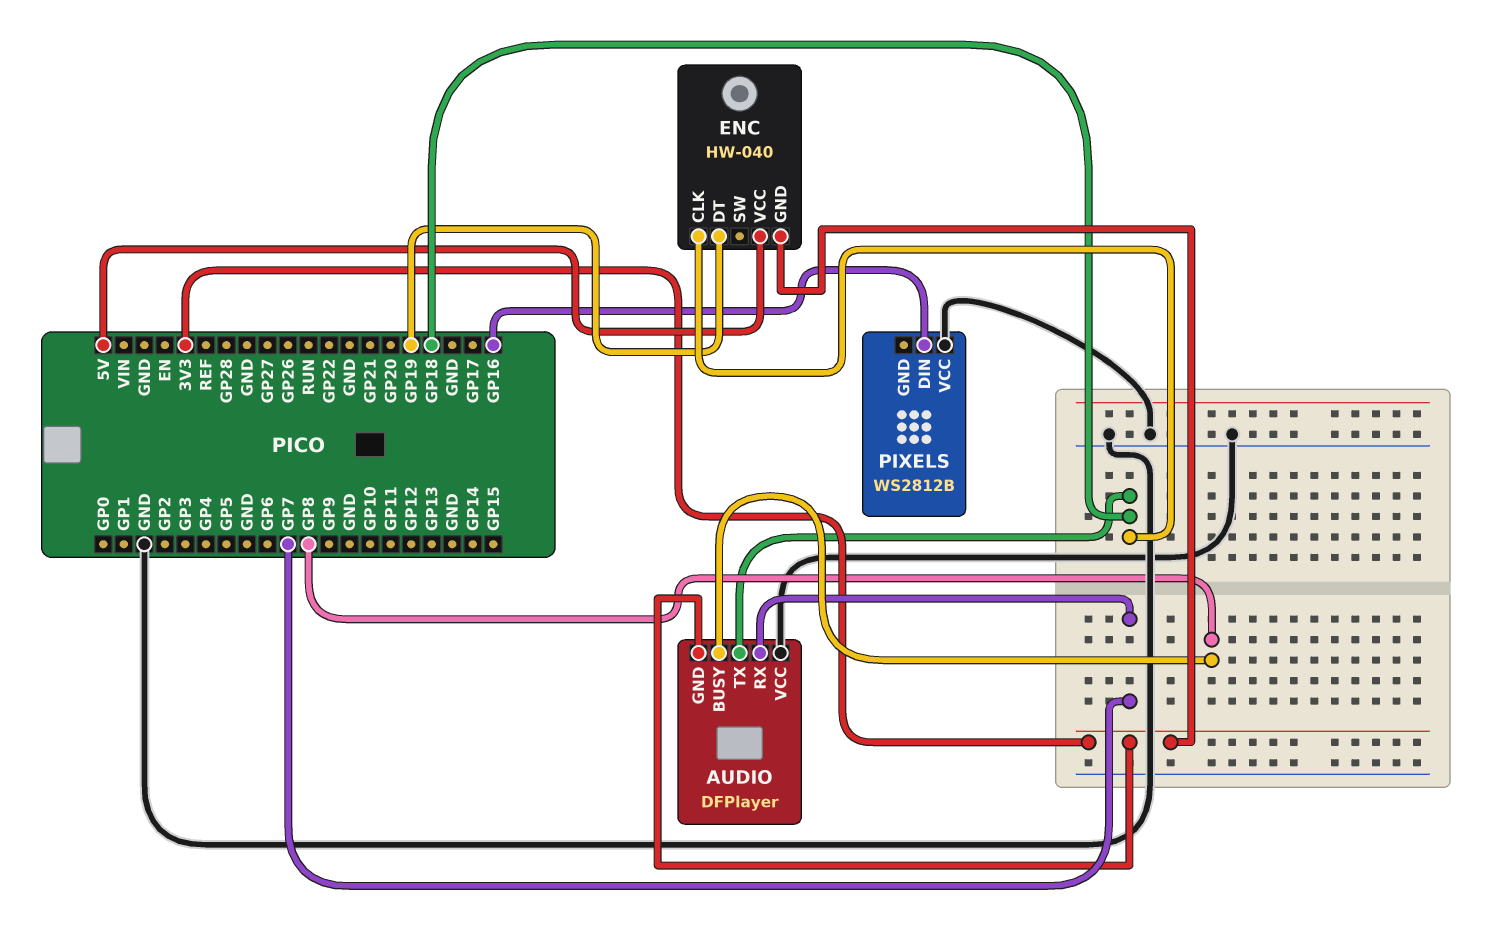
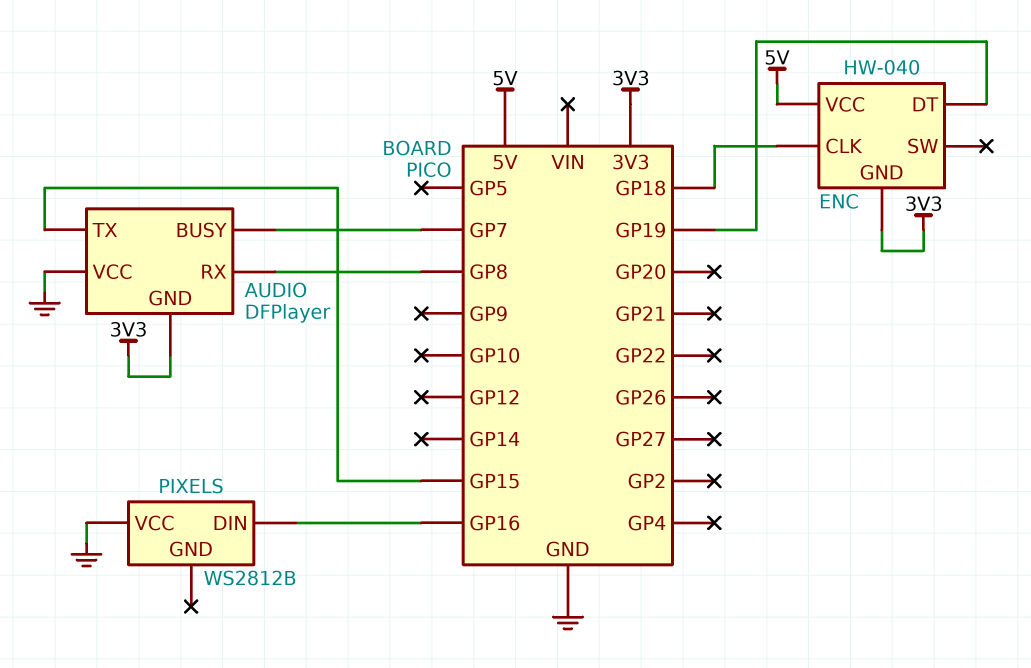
AUDIO pin BUSY: GP8 -> GP7
AUDIO pin RX: GP7 -> GP8
AUDIO pin TX: GP18 -> GP15

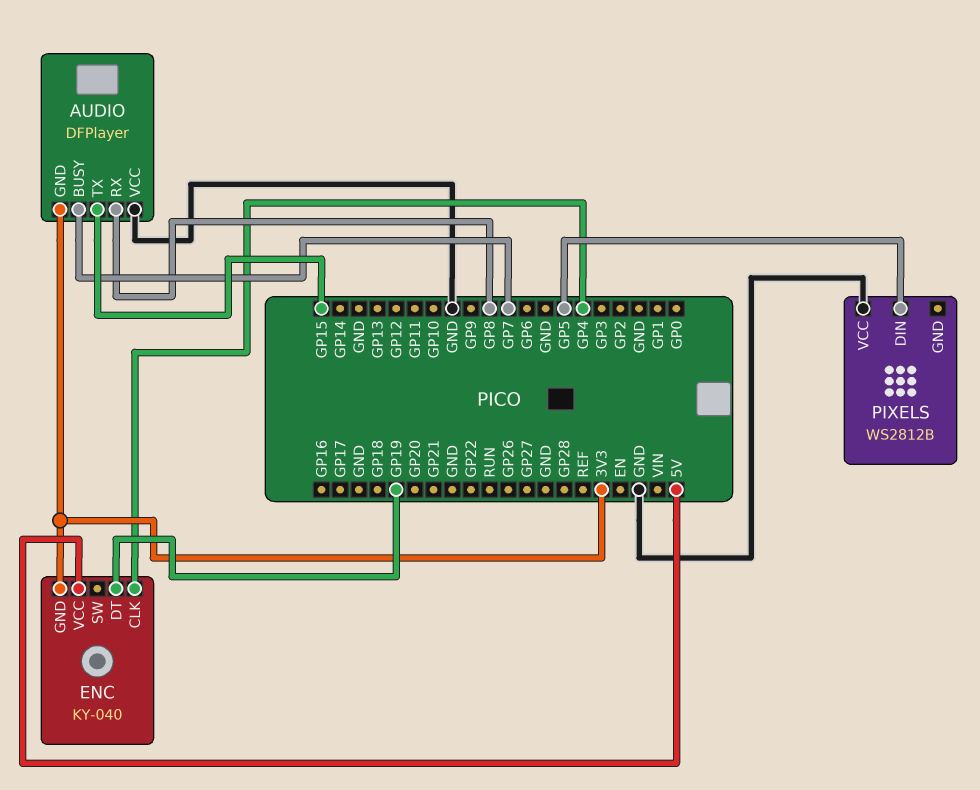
ENC: HW-040 -> KY-040
ENC pin CLK: GP18 -> GP4
PIXELS pin DIN: GP16 -> GP5

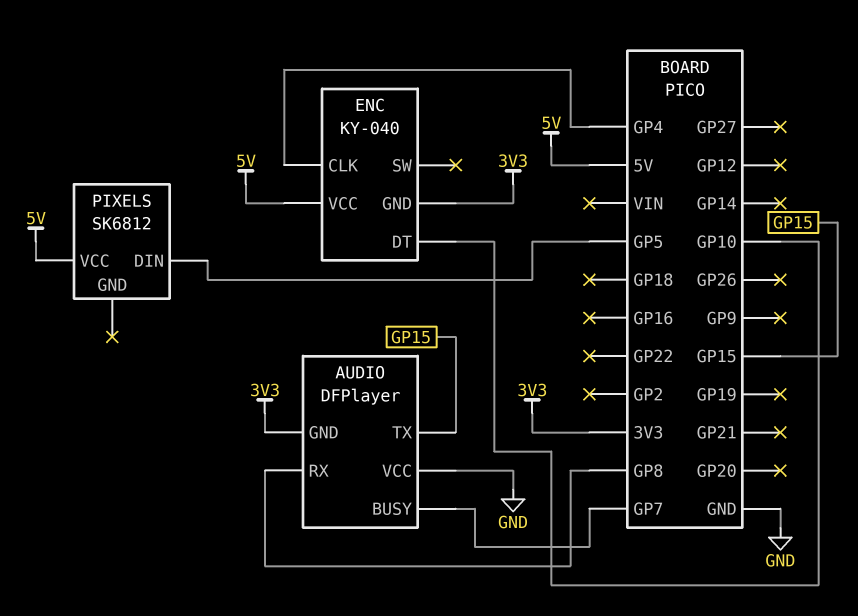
ENC pin DT: GP19 -> GP10
PIXELS: WS2812B -> SK6812
PIXELS pin VCC: GND -> 5V

